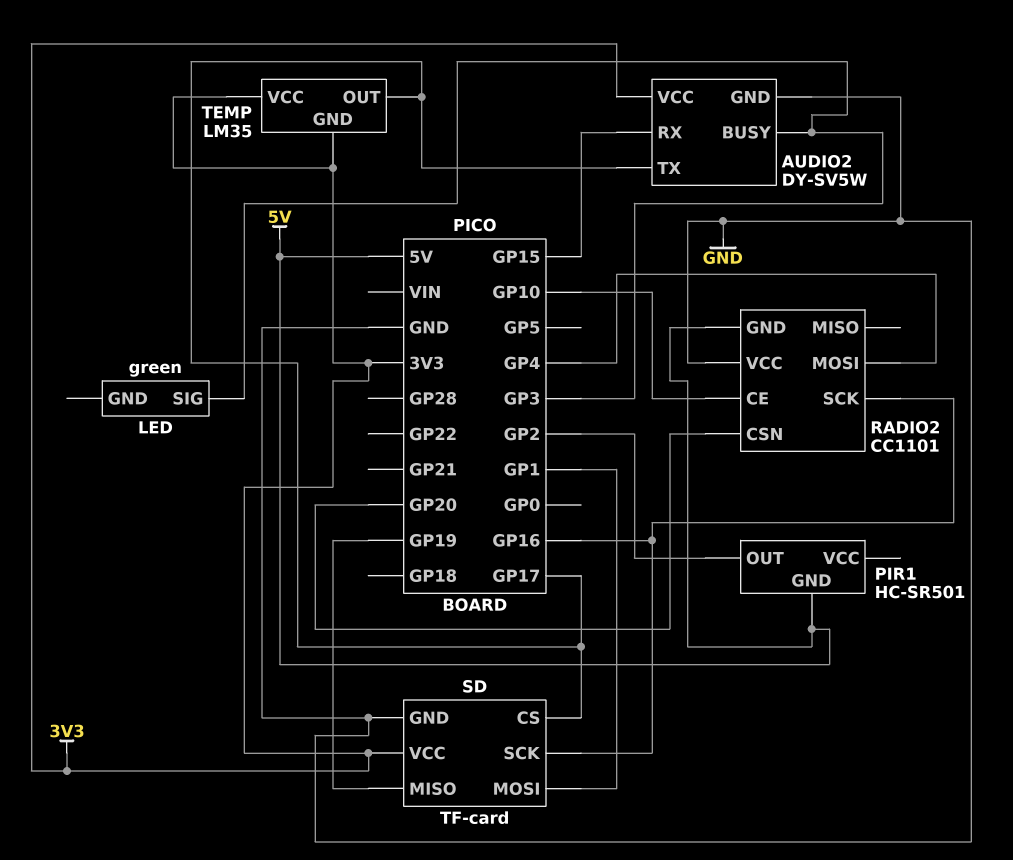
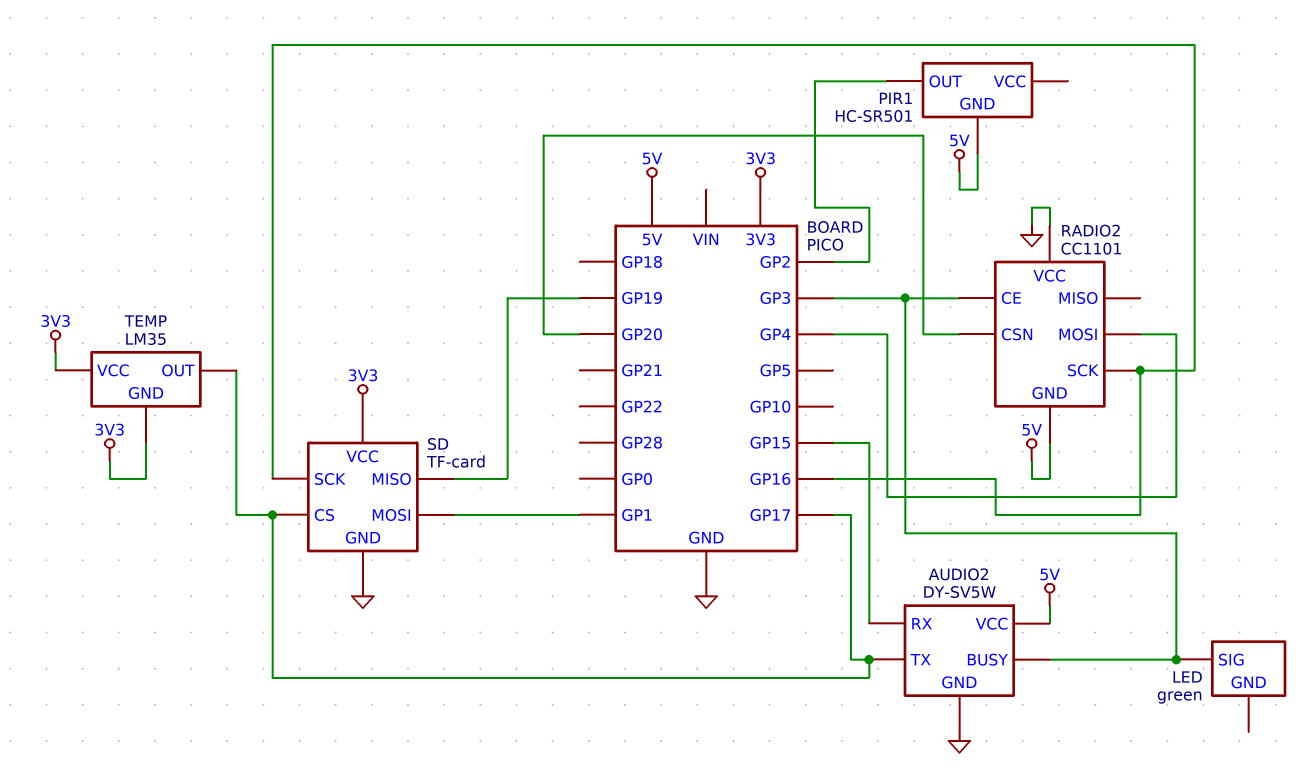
AUDIO2 pin VCC: 3V3 -> 5V
RADIO2 pin CE: GP10 -> GP3

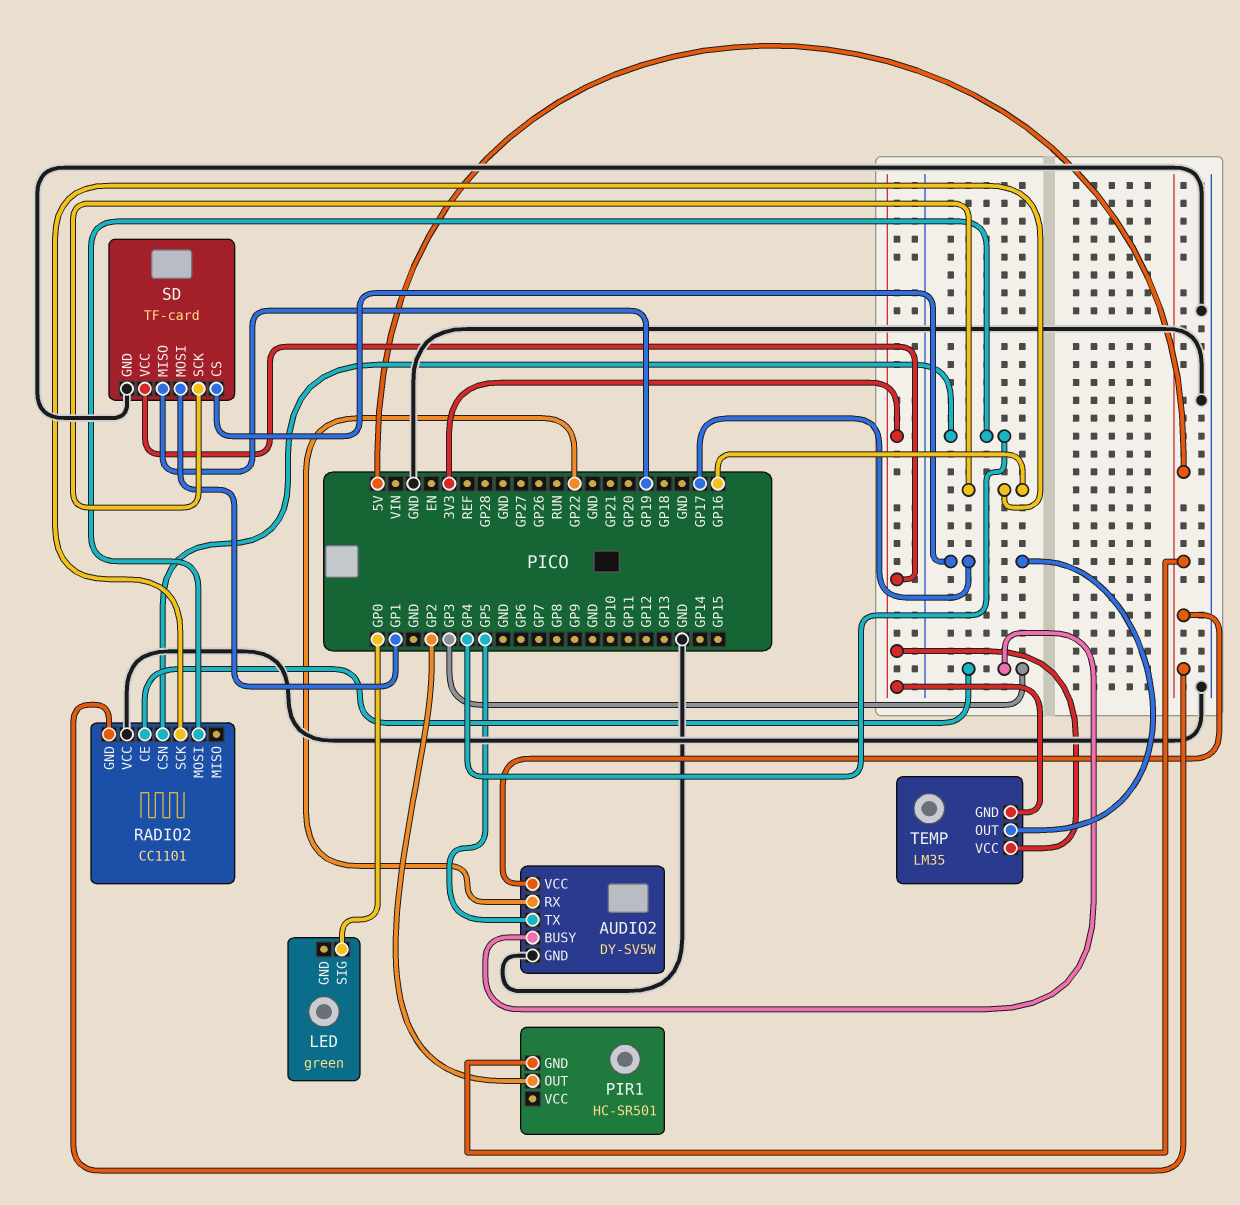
AUDIO2 pin RX: GP15 -> GP22
AUDIO2 pin TX: GP17 -> GP5
LED pin SIG: GP3 -> GP0
RADIO2 pin CSN: GP20 -> GP4

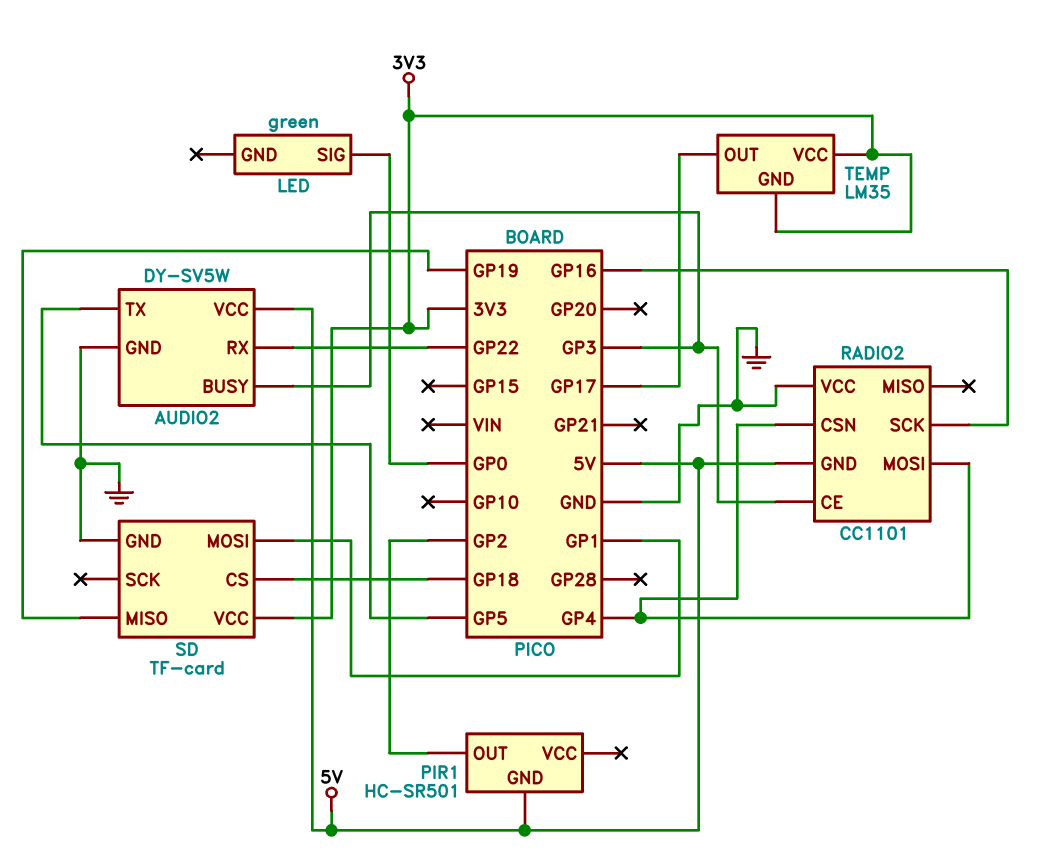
SD pin CS: GP17 -> GP18
SD pin SCK: GP16 -> none

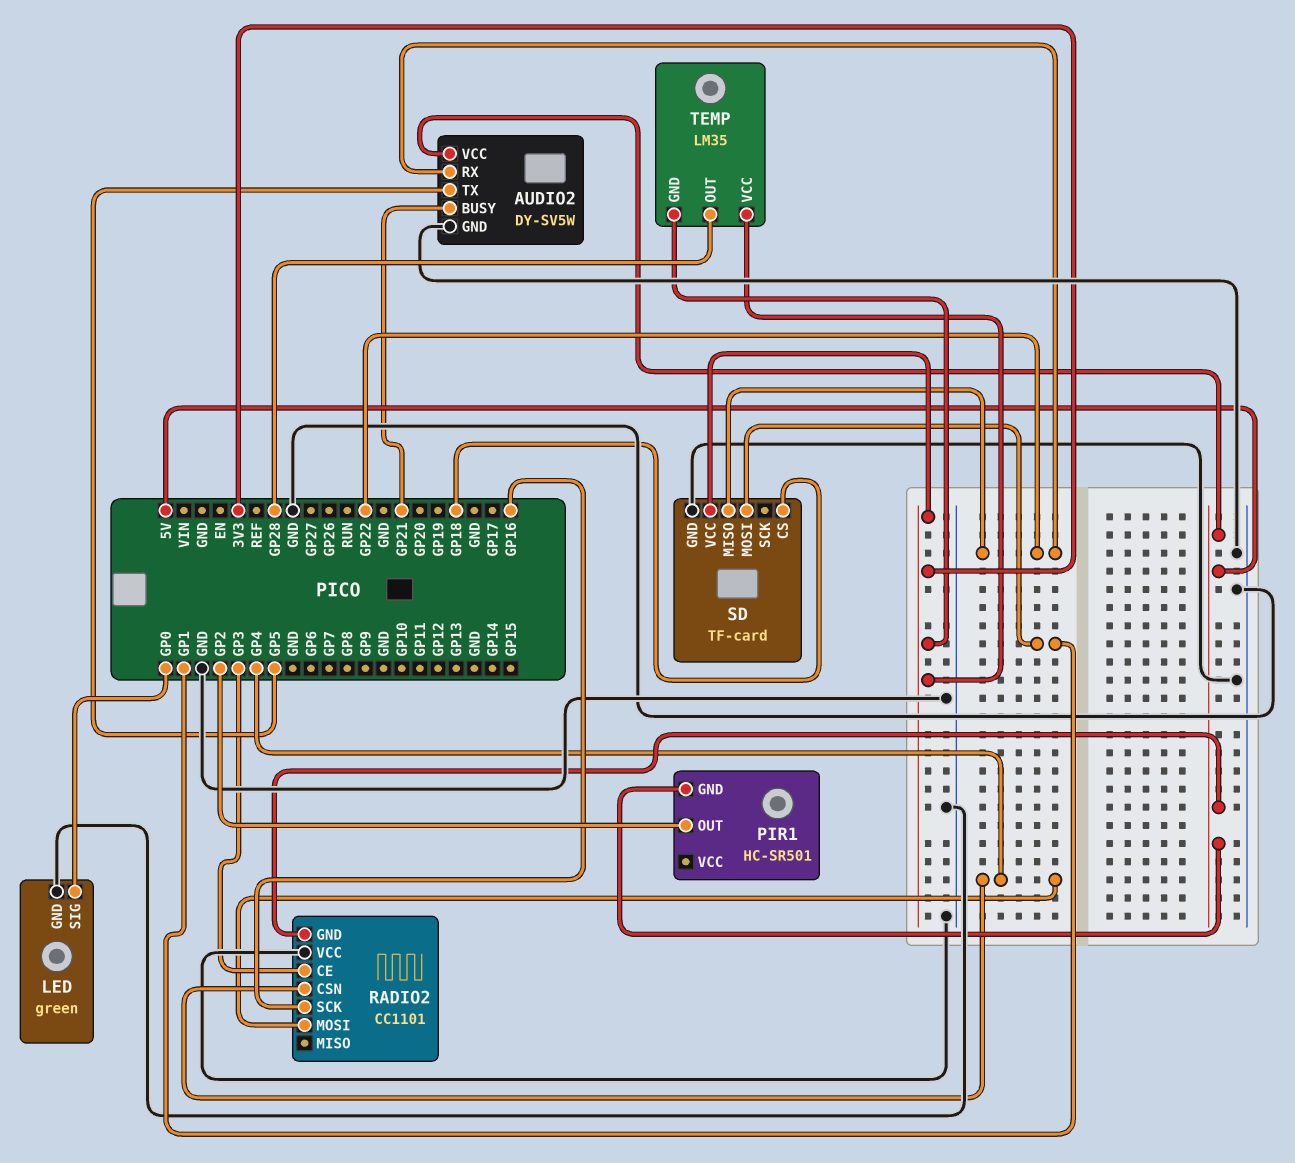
AUDIO2 pin BUSY: GP3 -> GP21
LED pin GND: none -> GND
SD pin MISO: GP19 -> GP22
TEMP pin OUT: GP17 -> GP28

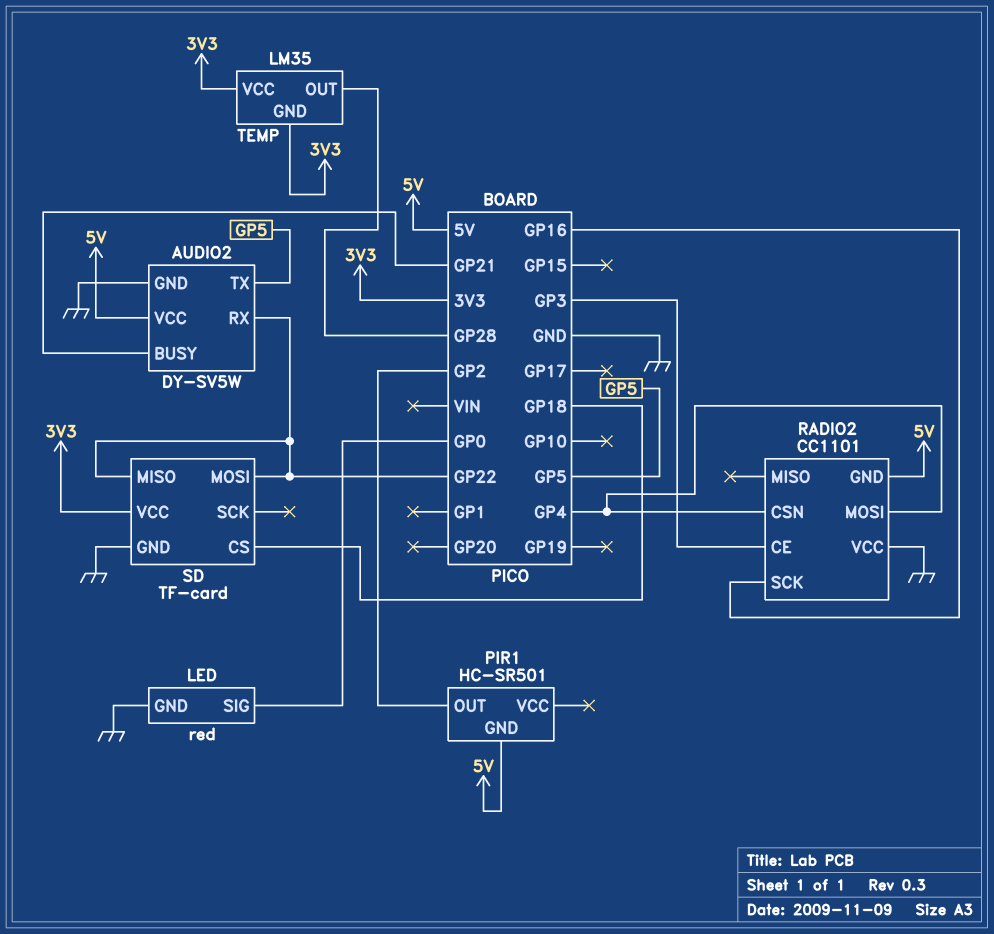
LED: green -> red
SD pin MOSI: GP1 -> GP22

